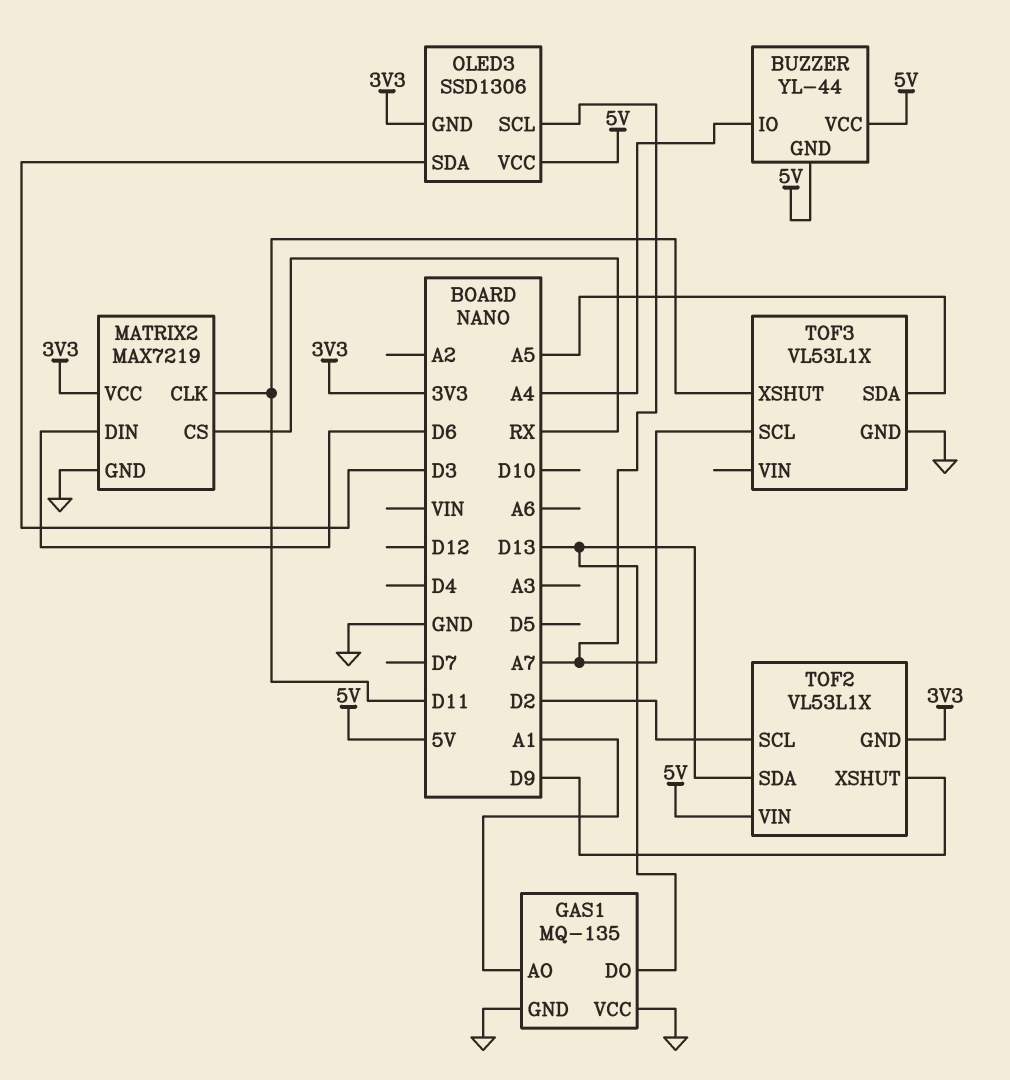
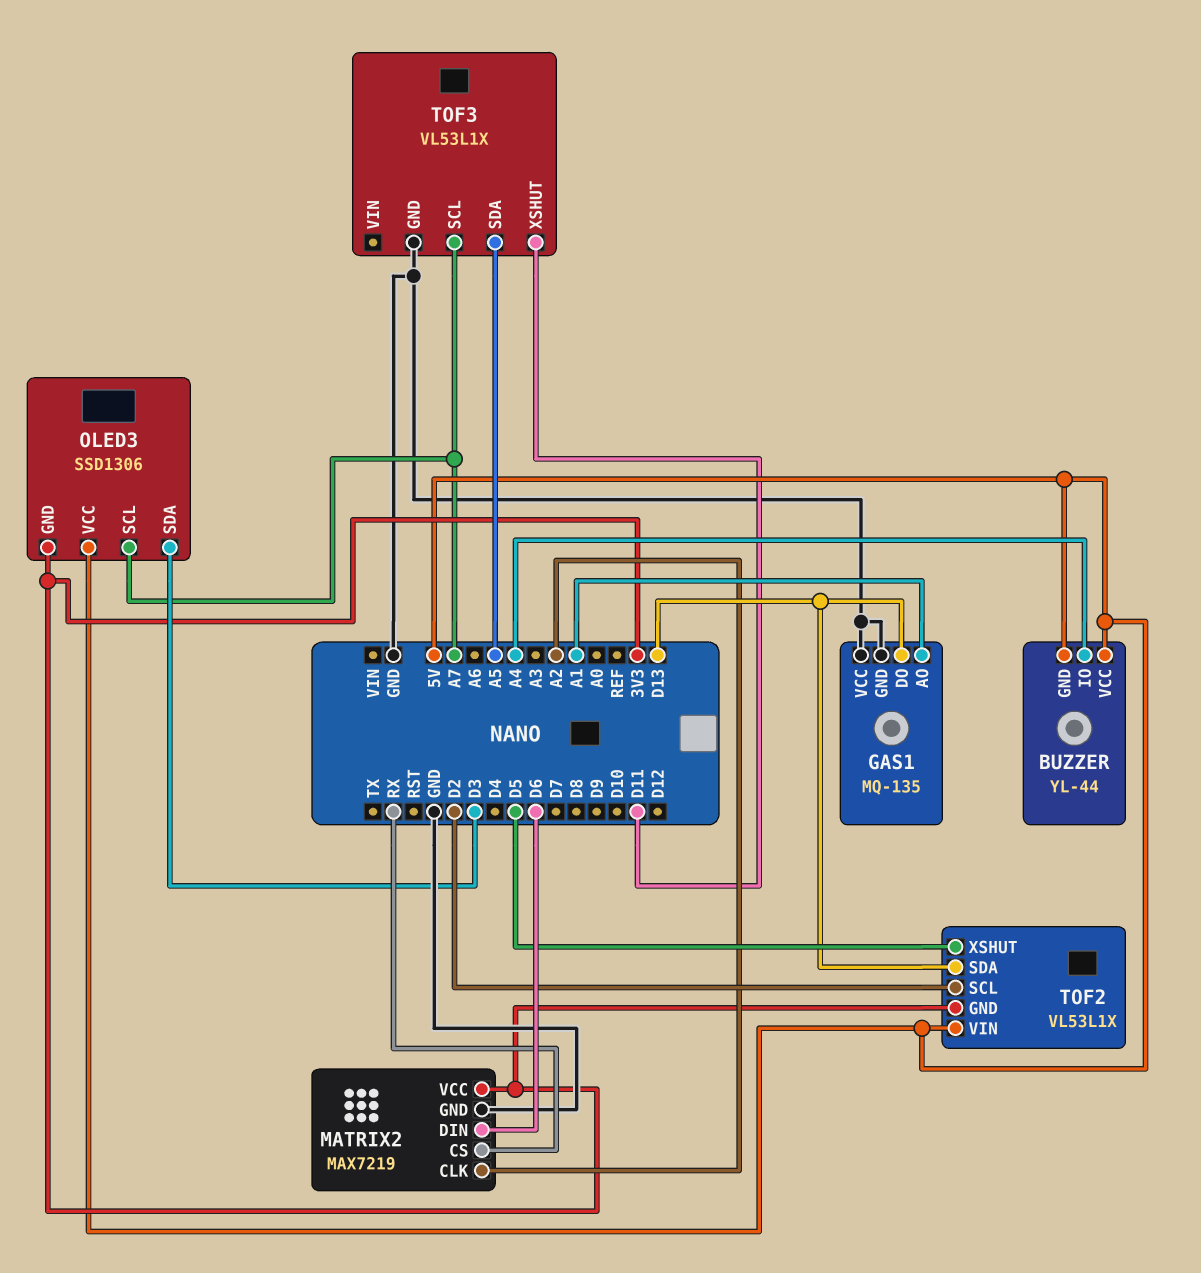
MATRIX2 pin CLK: D11 -> A2
TOF2 pin XSHUT: D9 -> D5

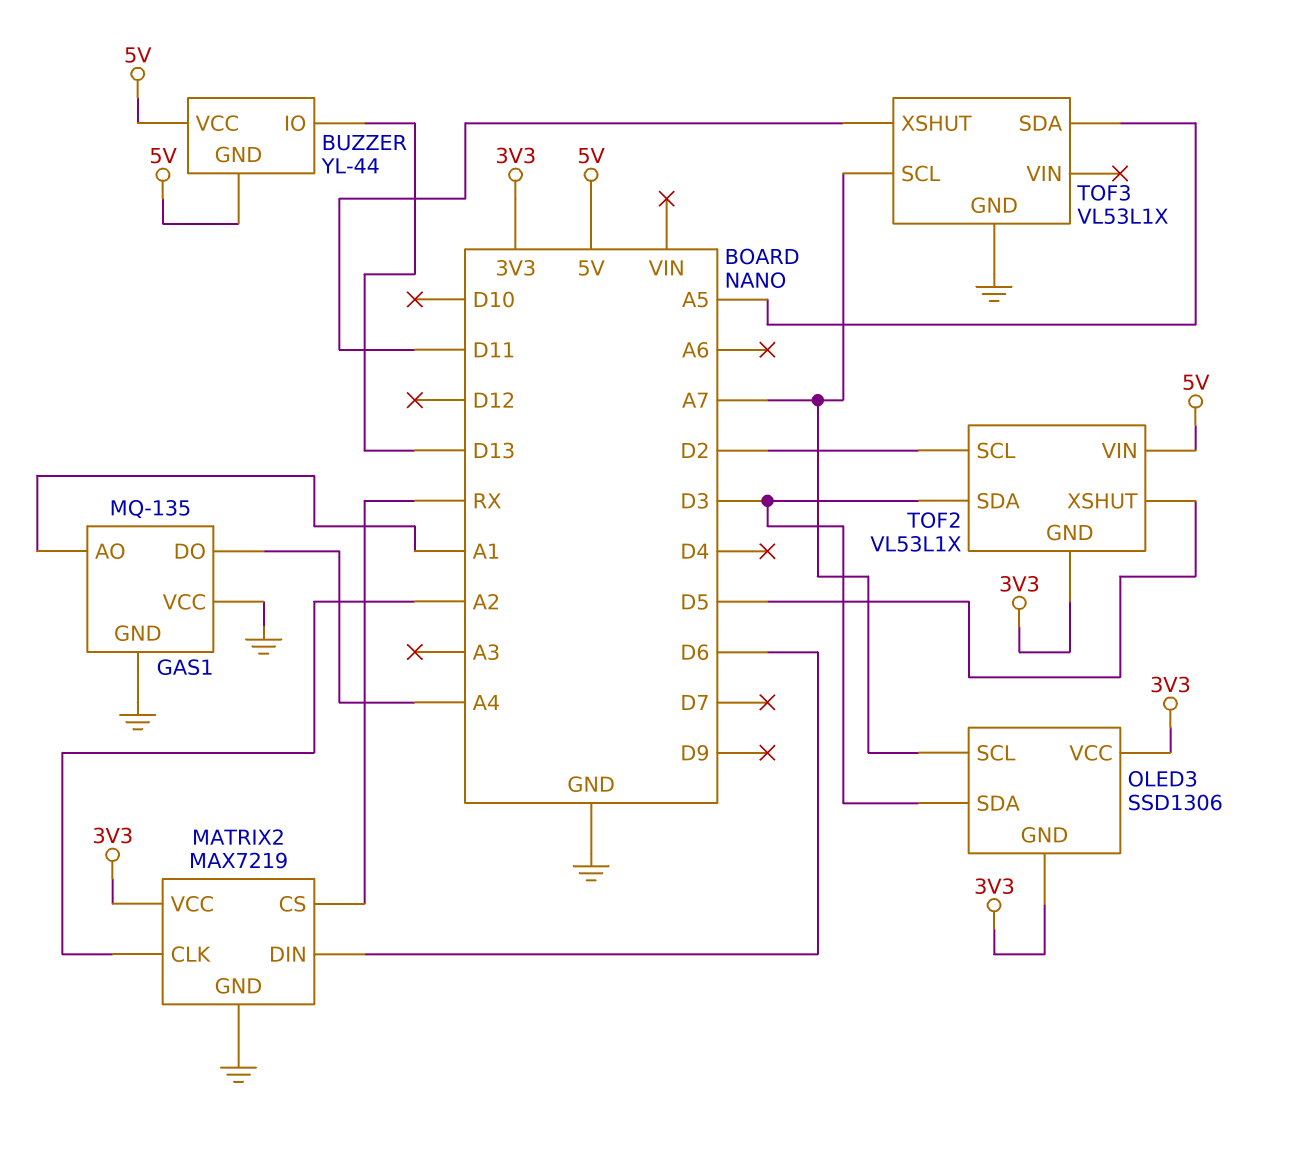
BUZZER pin IO: A4 -> D13
GAS1 pin DO: D13 -> A4
OLED3 pin VCC: 5V -> 3V3
TOF2 pin SDA: D13 -> D3

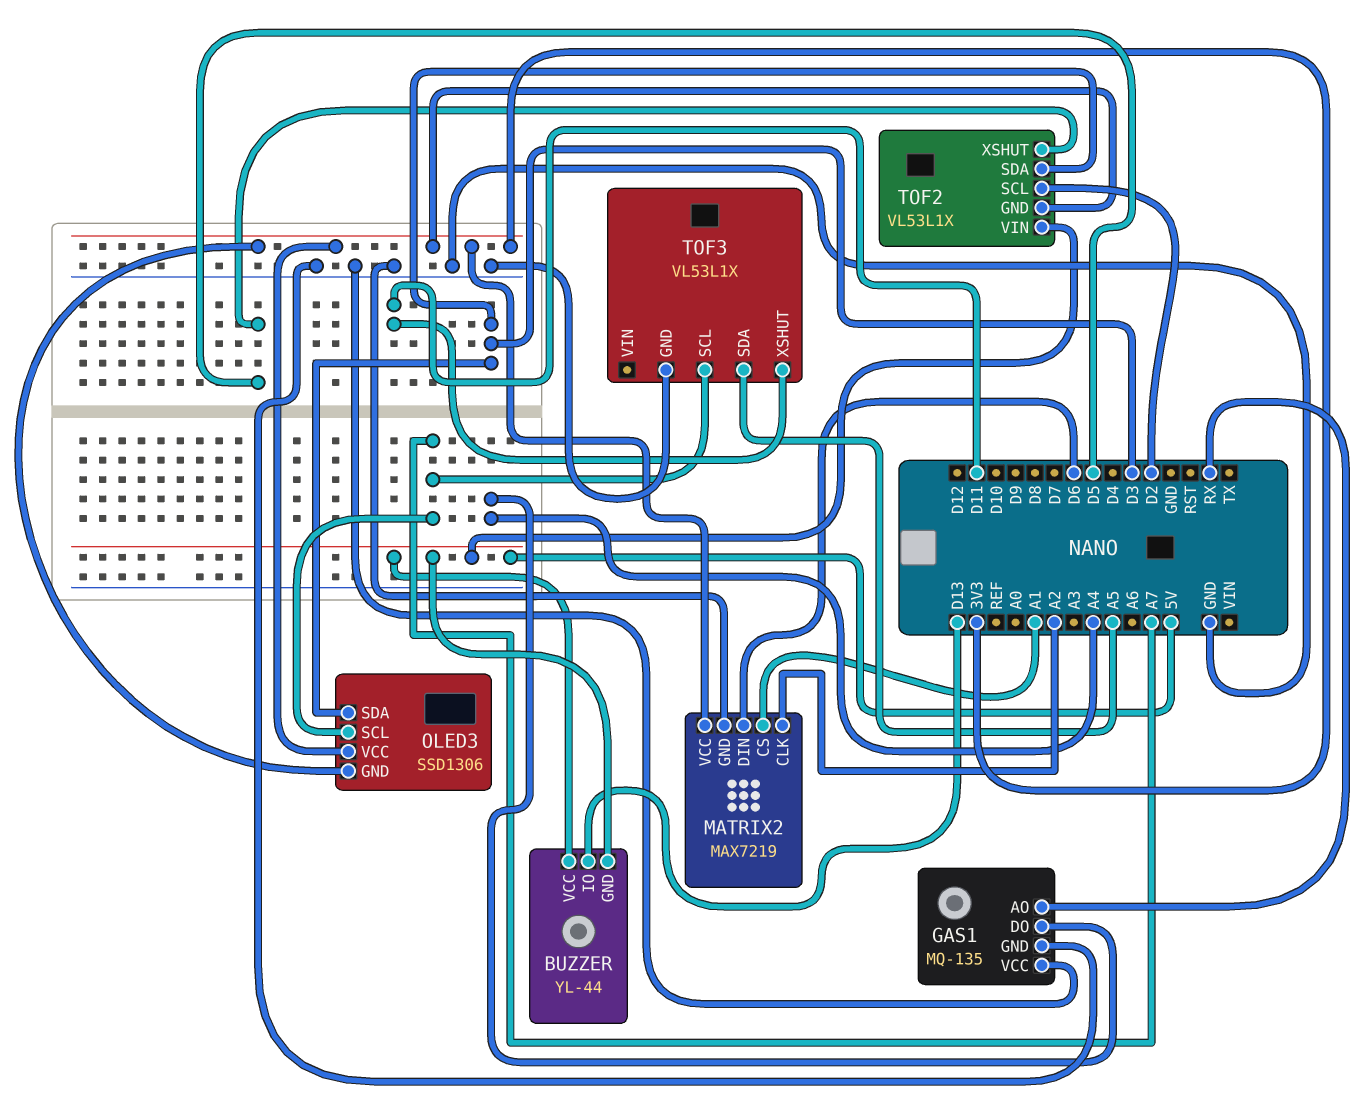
GAS1 pin AO: A1 -> RX
MATRIX2 pin CS: RX -> A1

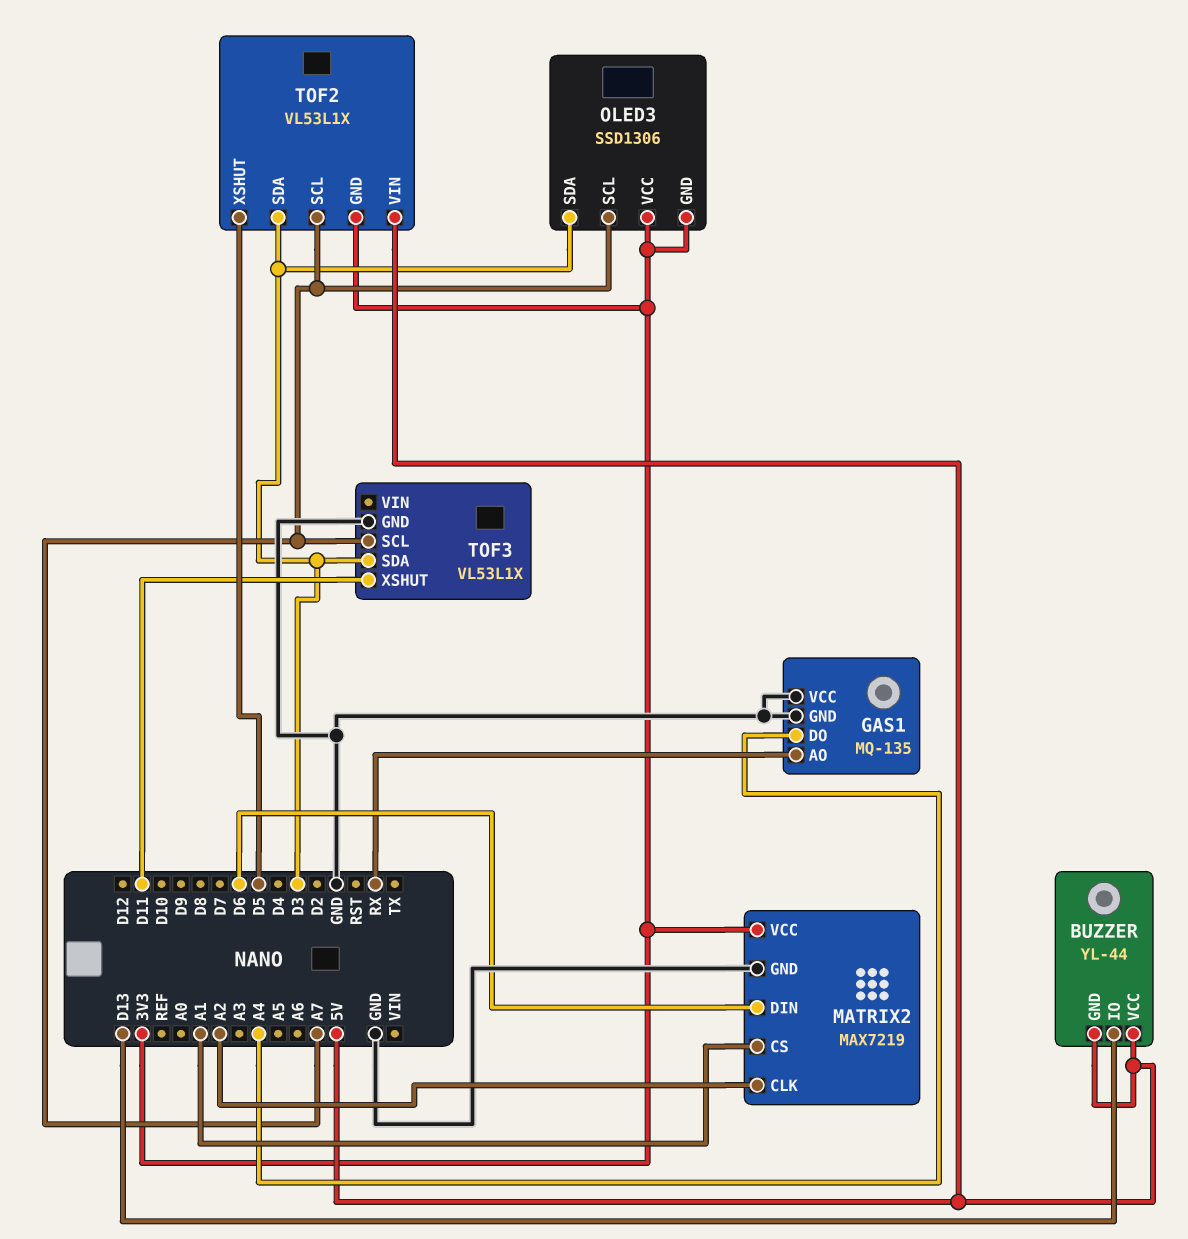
TOF2 pin SCL: D2 -> A7
TOF3 pin SDA: A5 -> D3

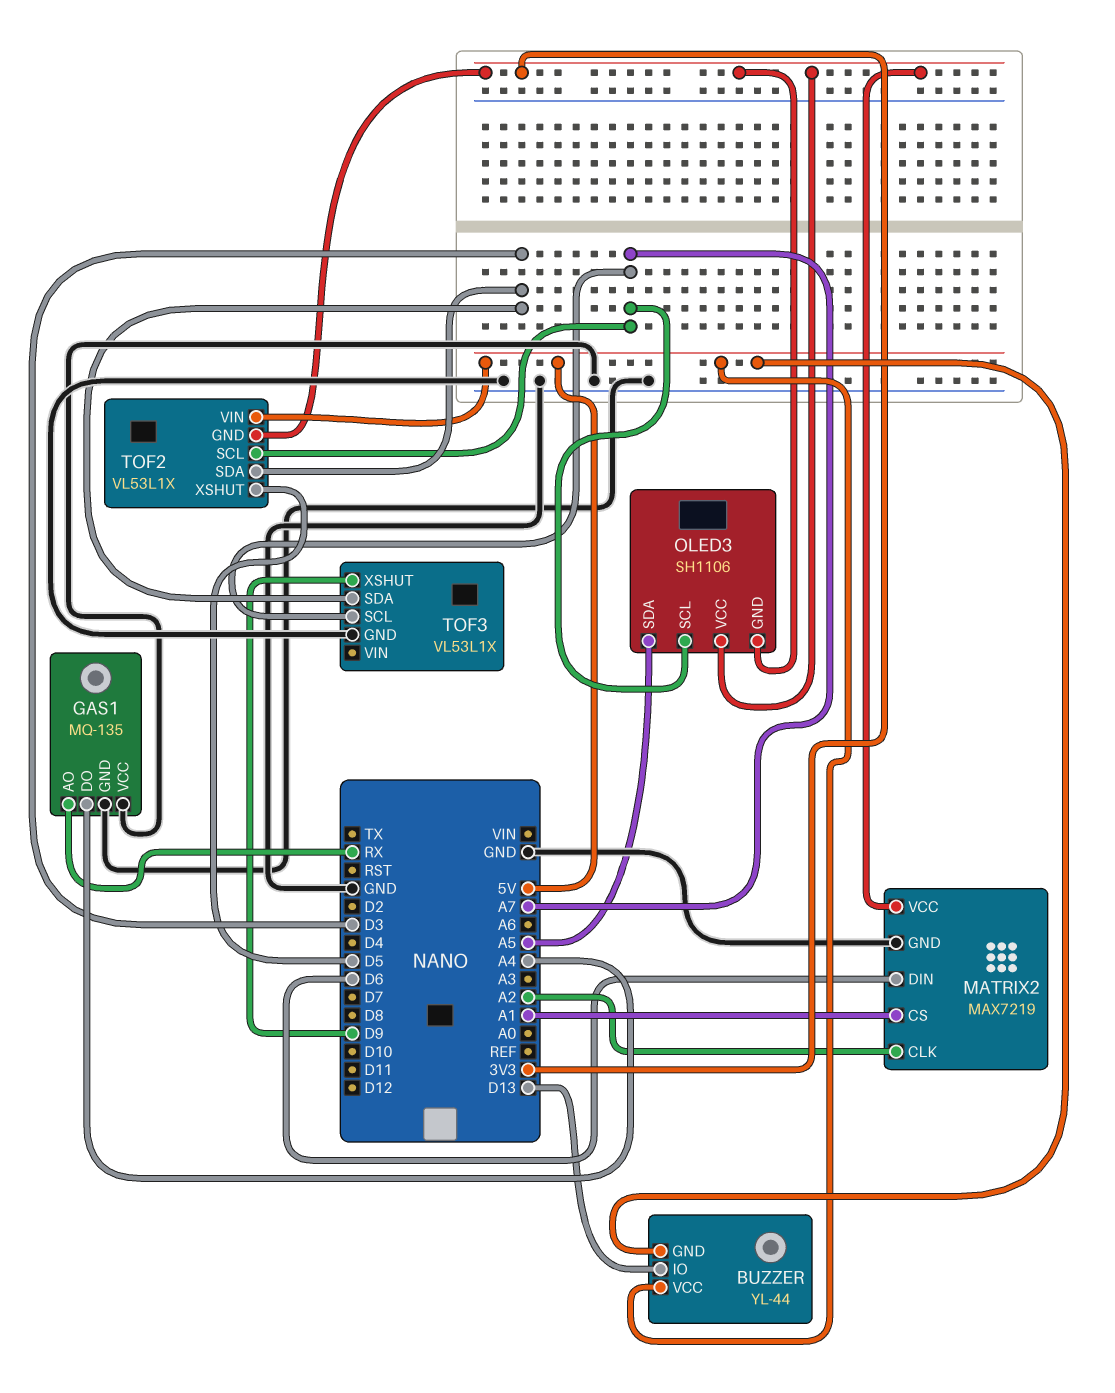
OLED3: SSD1306 -> SH1106
OLED3 pin SDA: D3 -> A5
TOF3 pin XSHUT: D11 -> D9

